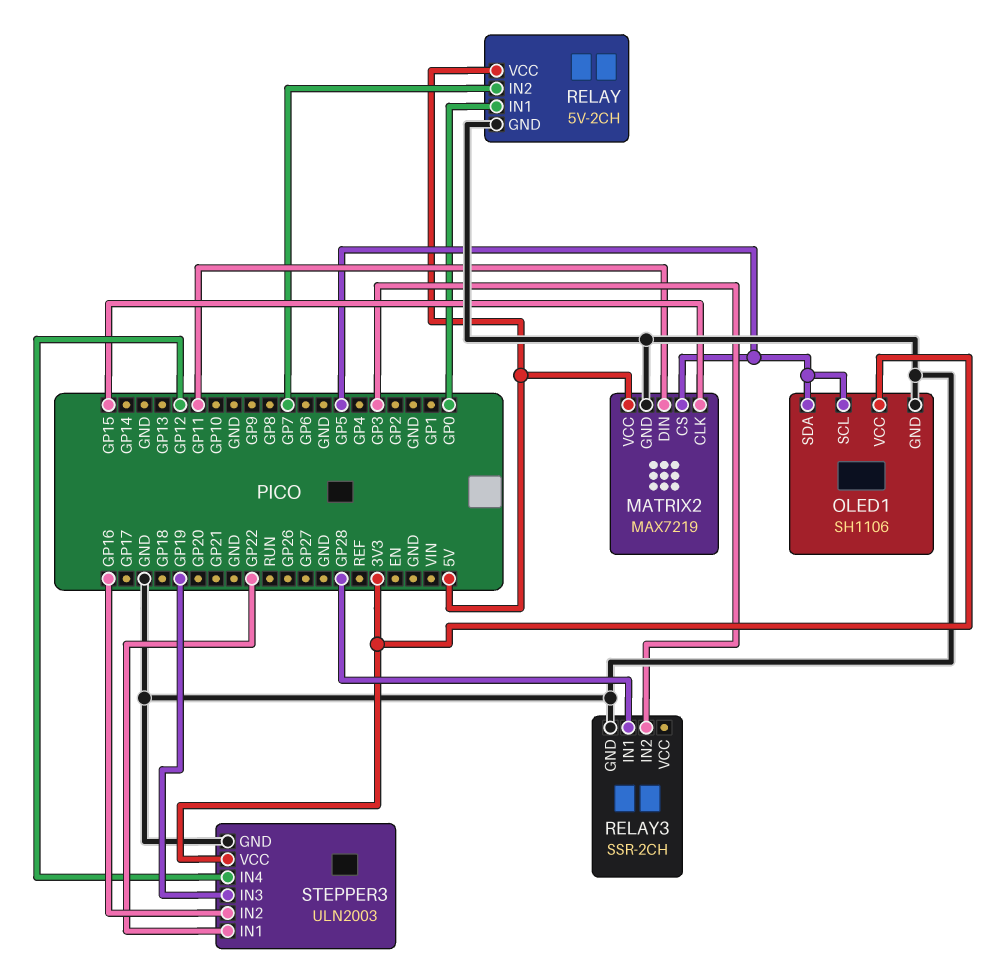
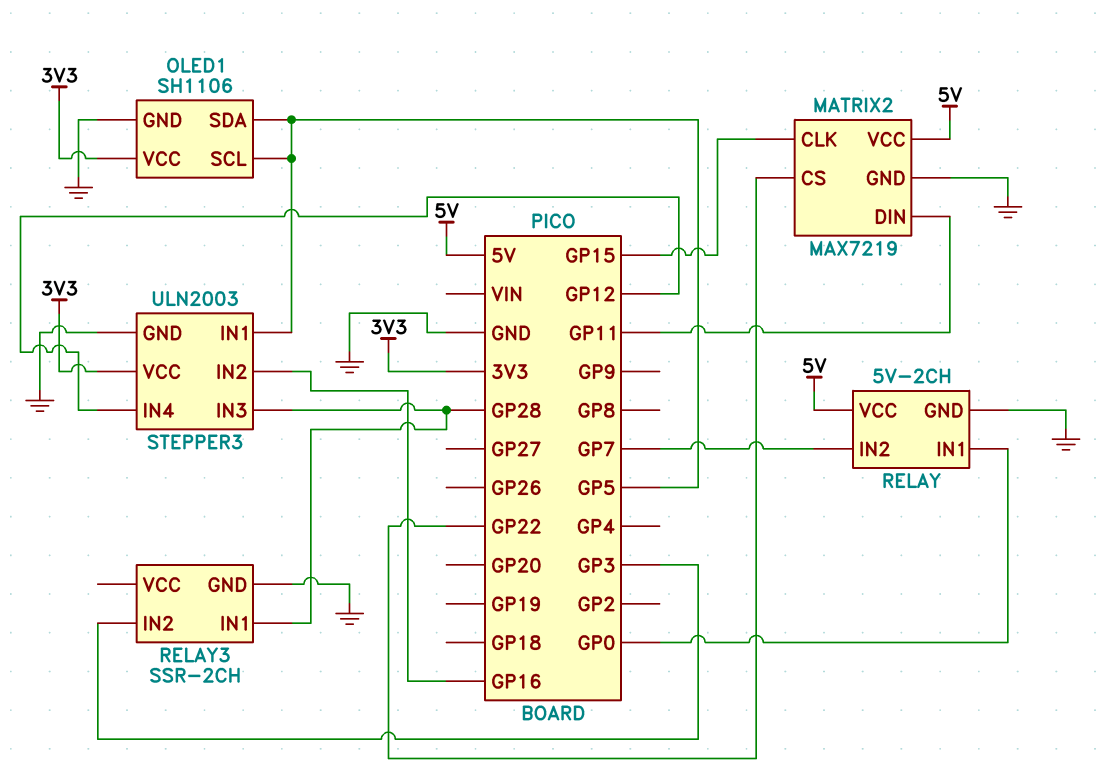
MATRIX2 pin CS: GP5 -> GP22
STEPPER3 pin IN1: GP22 -> GP5
STEPPER3 pin IN3: GP19 -> GP28

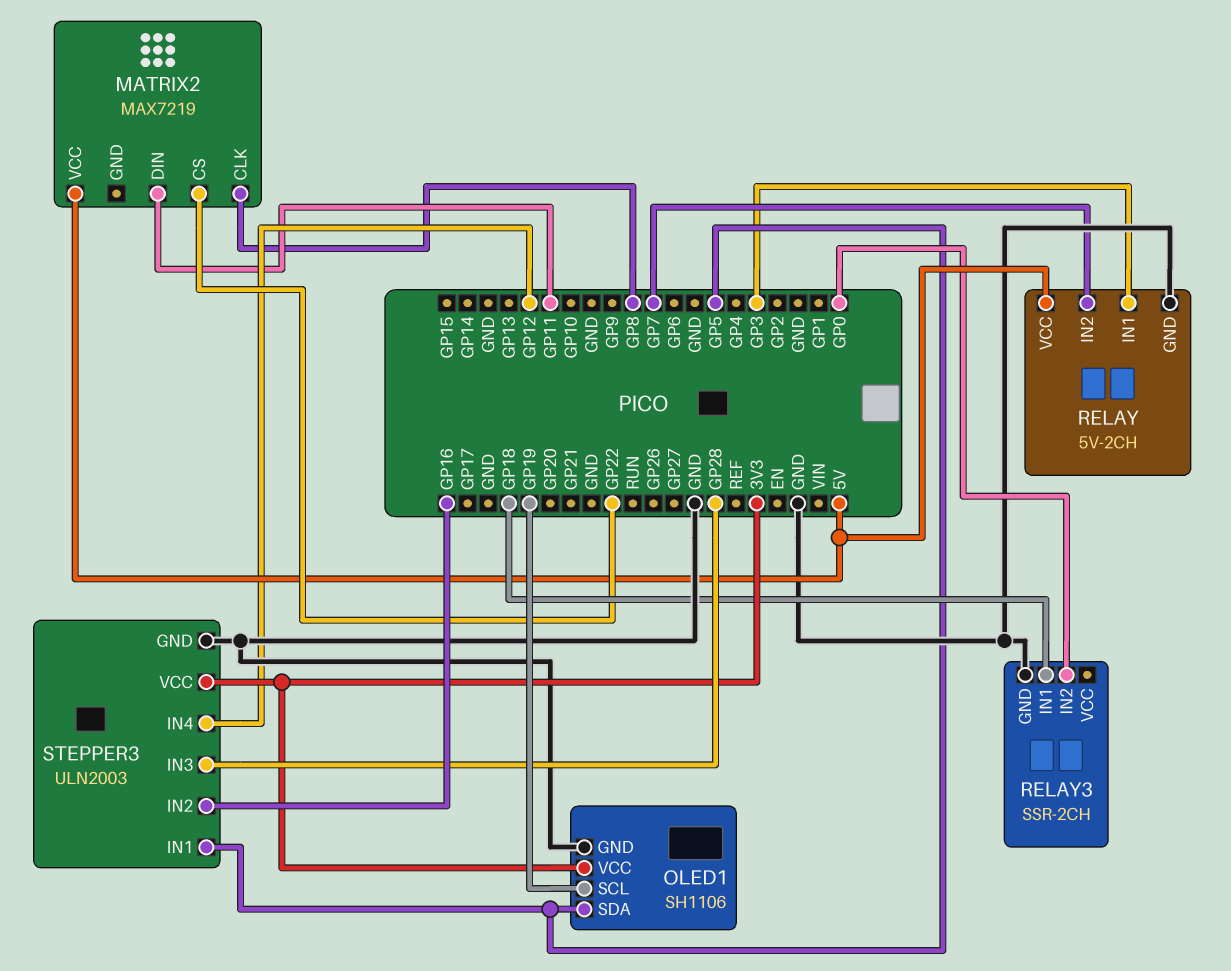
MATRIX2 pin CLK: GP15 -> GP8
MATRIX2 pin GND: GND -> none
OLED1 pin SCL: GP5 -> GP19
RELAY pin IN1: GP0 -> GP3
RELAY3 pin IN1: GP28 -> GP18
RELAY3 pin IN2: GP3 -> GP0

